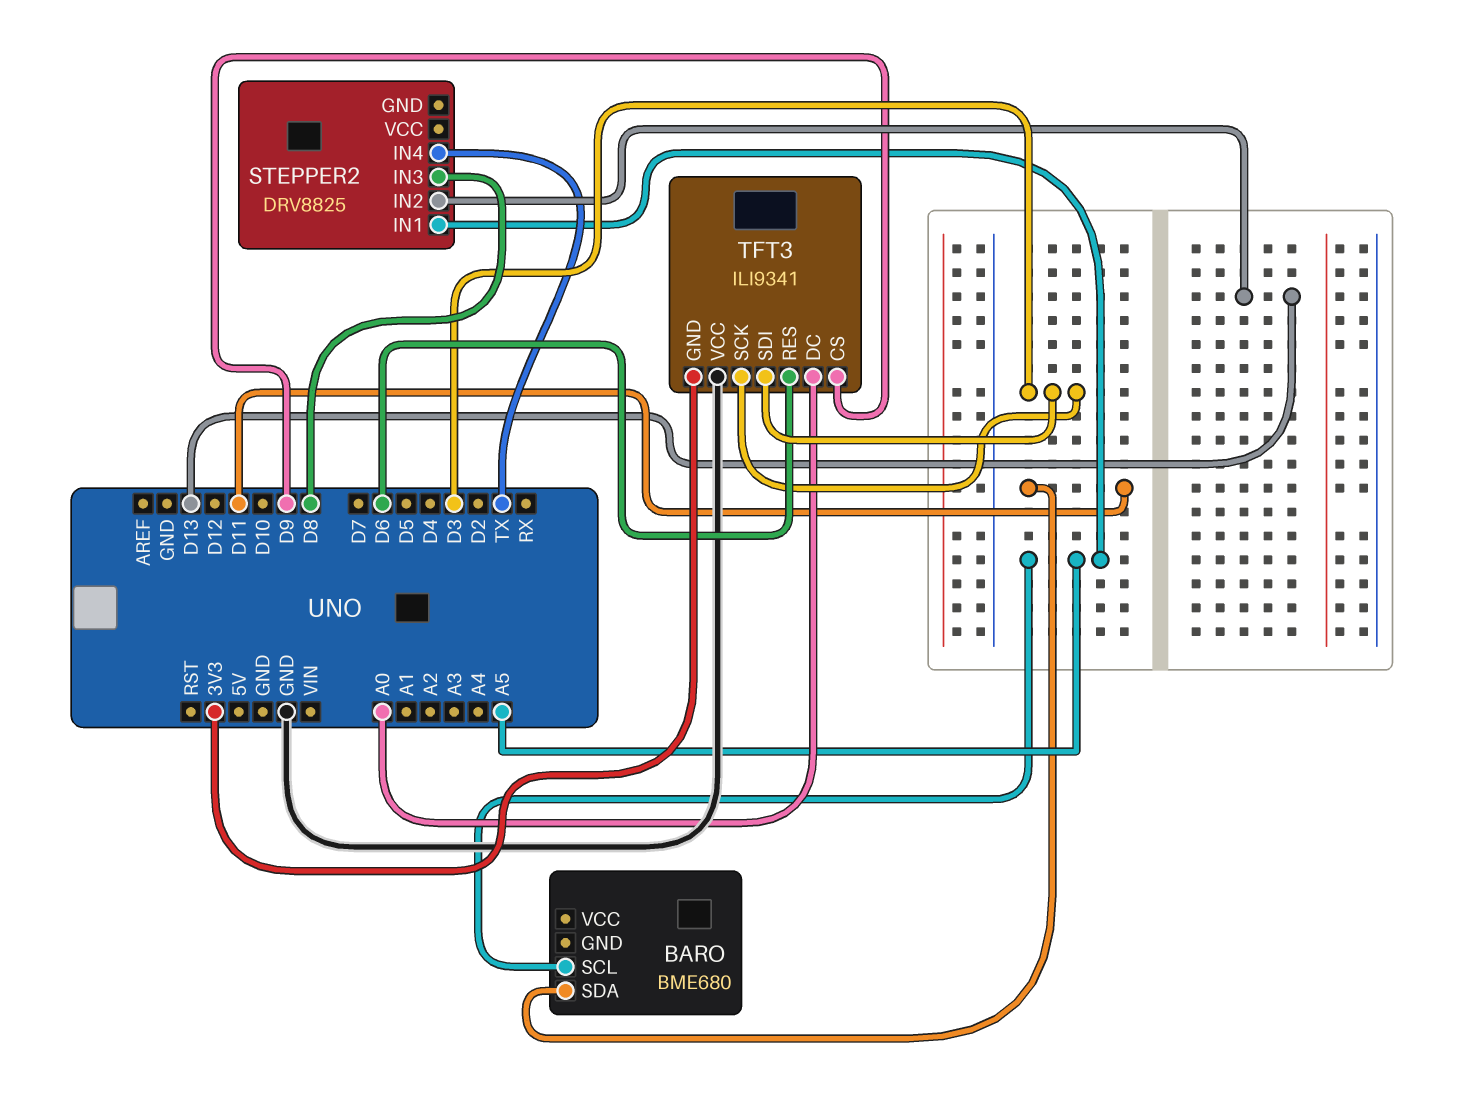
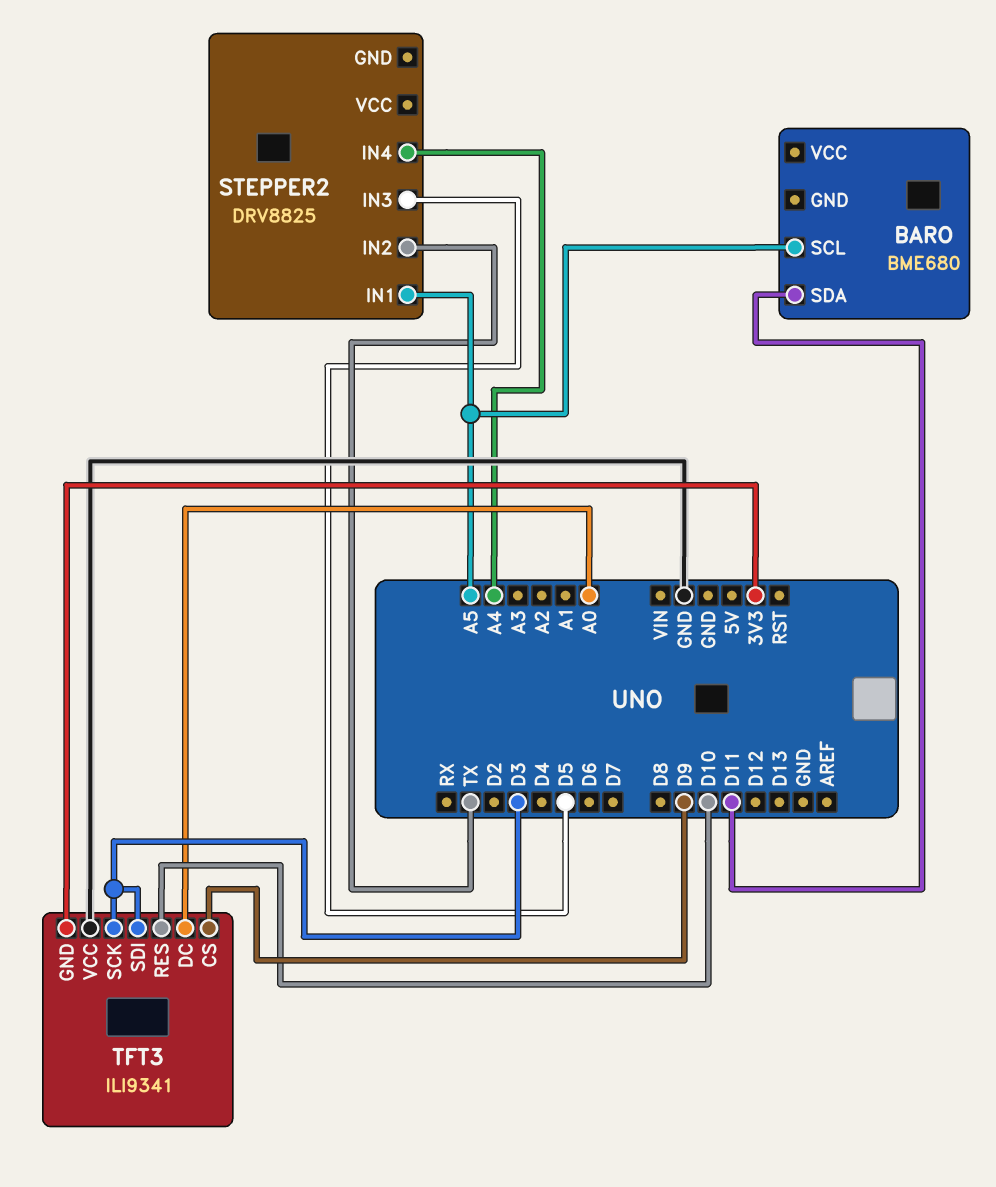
STEPPER2 pin IN2: D13 -> TX
STEPPER2 pin IN3: D8 -> D5
STEPPER2 pin IN4: TX -> A4
TFT3 pin RES: D6 -> D10

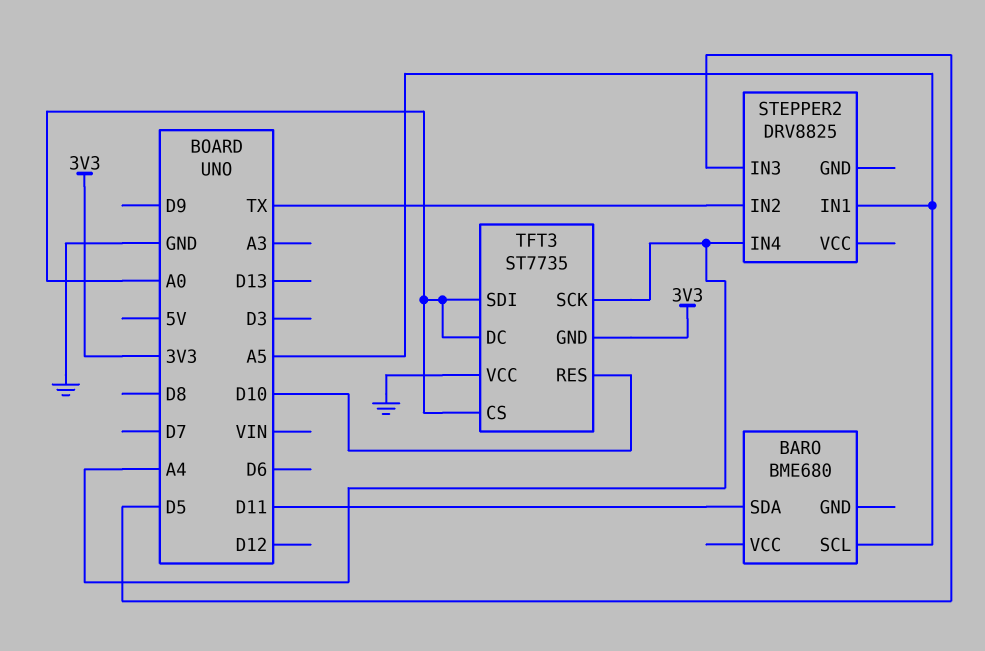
TFT3: ILI9341 -> ST7735
TFT3 pin CS: D9 -> A0
TFT3 pin SCK: D3 -> A4
TFT3 pin SDI: D3 -> A0

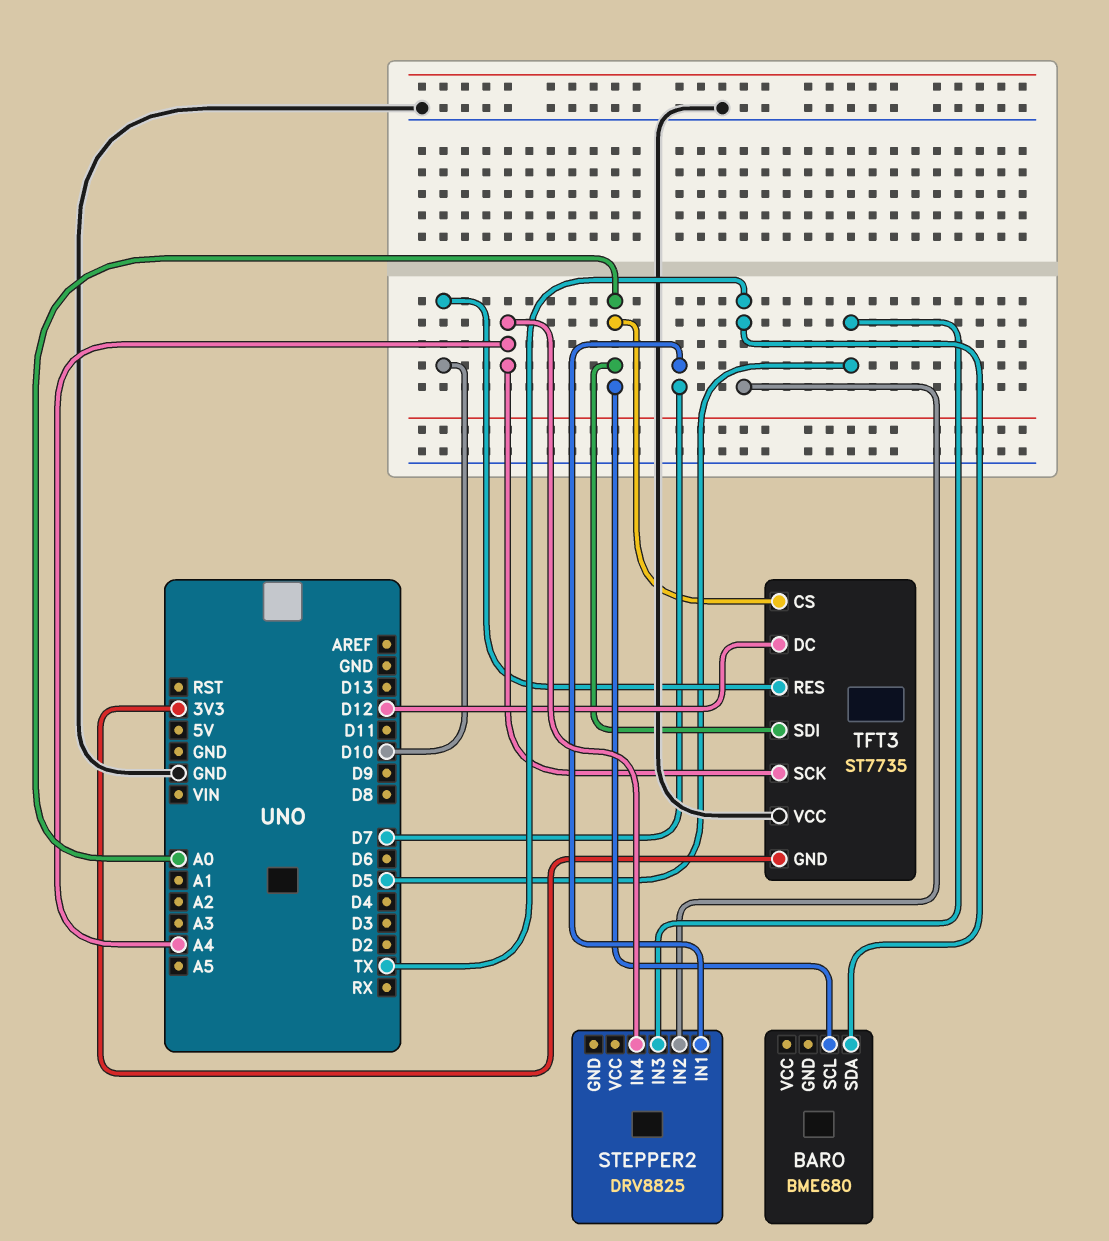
BARO pin SCL: A5 -> A0
BARO pin SDA: D11 -> TX
STEPPER2 pin IN1: A5 -> D7
TFT3 pin DC: A0 -> D12

